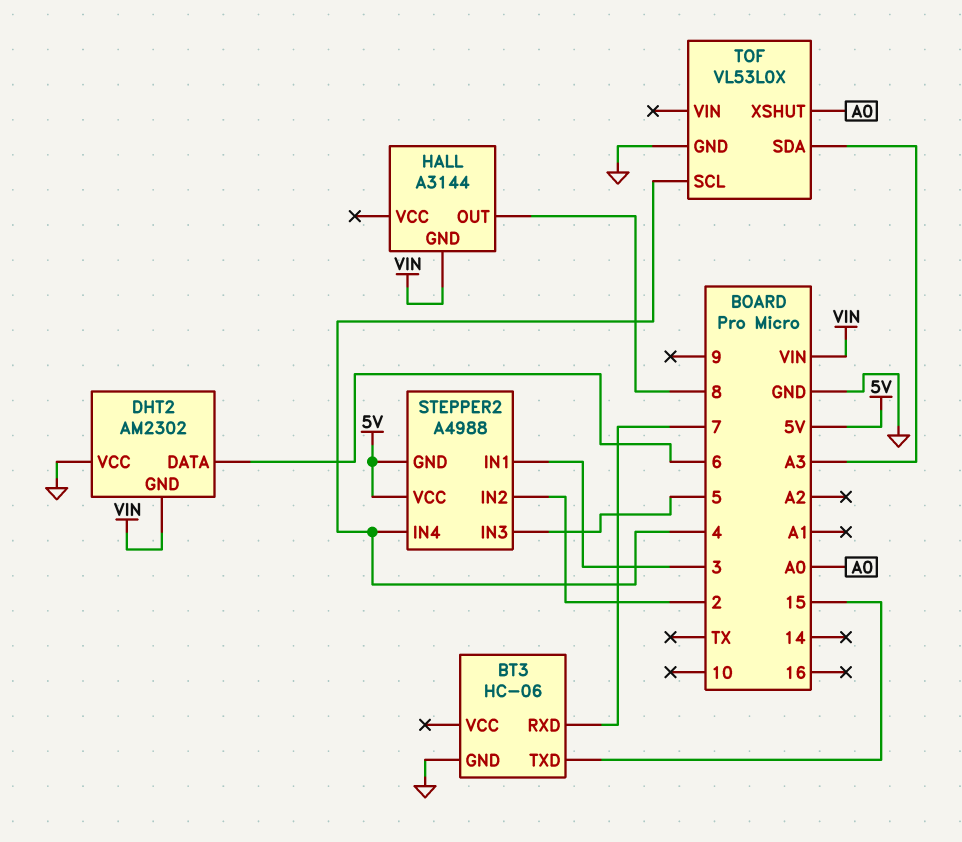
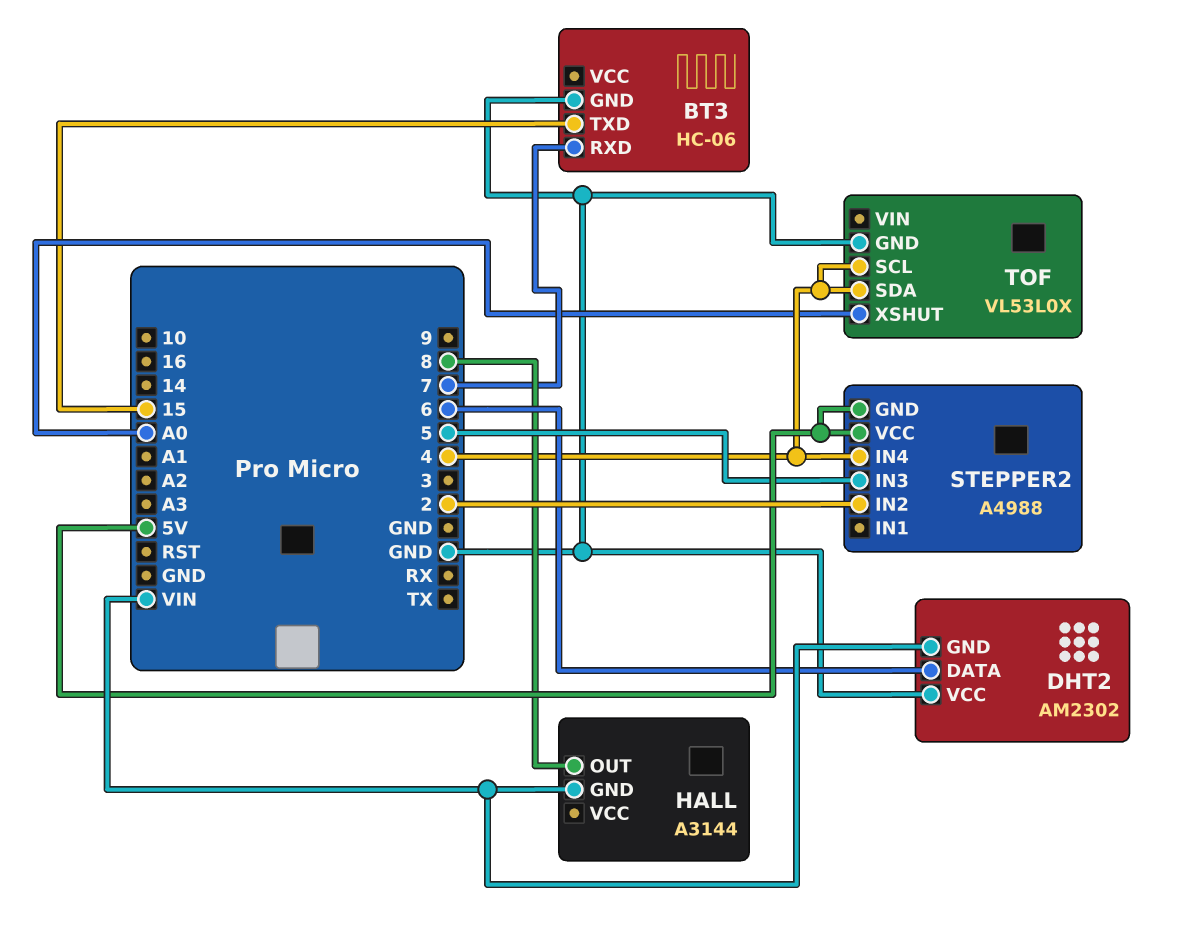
STEPPER2 pin IN1: 3 -> none
TOF pin SDA: A3 -> 4

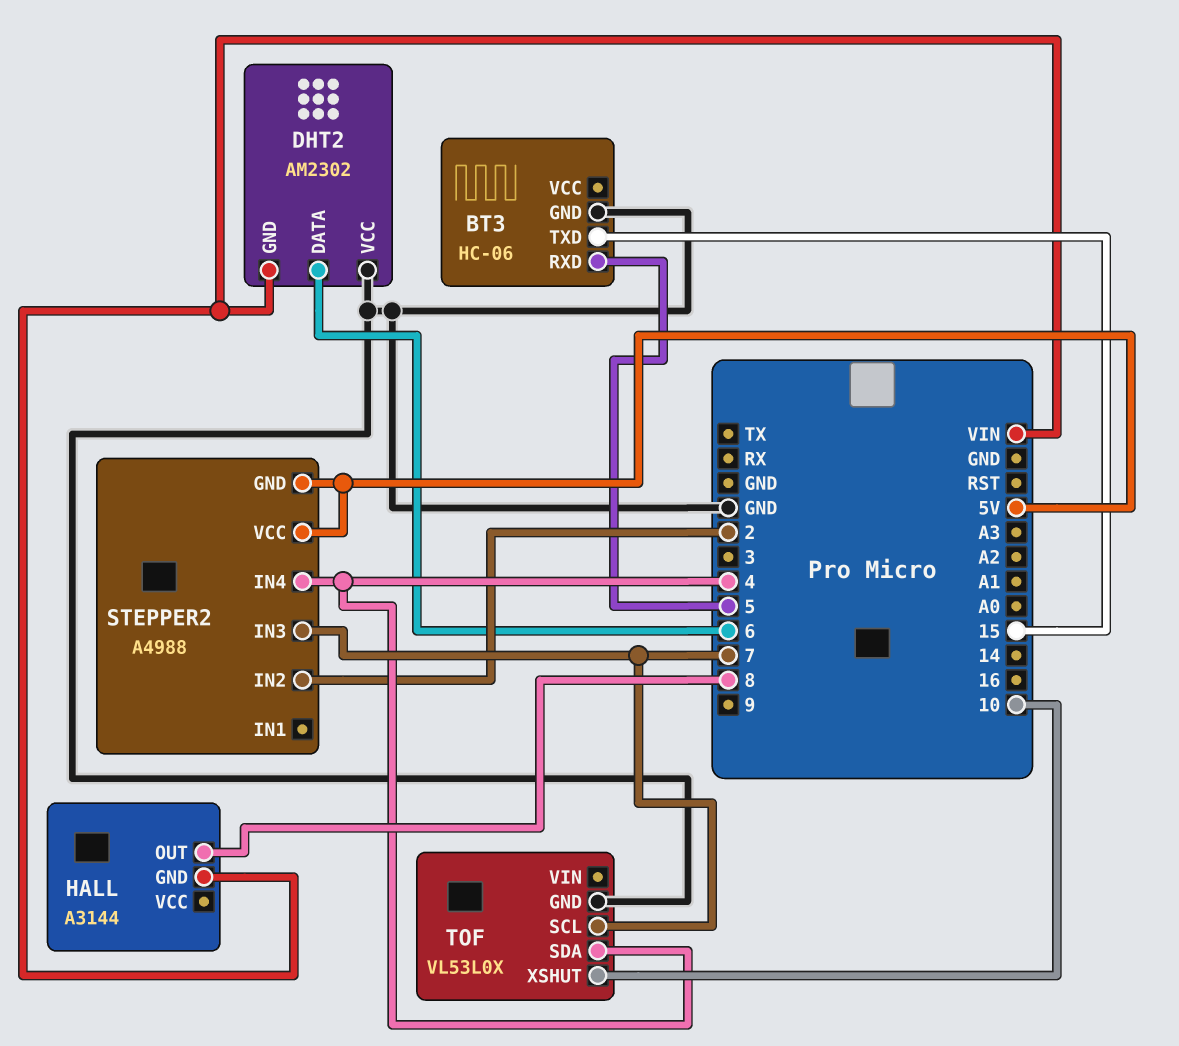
BT3 pin RXD: 7 -> 5
STEPPER2 pin IN3: 5 -> 7
TOF pin SCL: 4 -> 7
TOF pin XSHUT: A0 -> 10

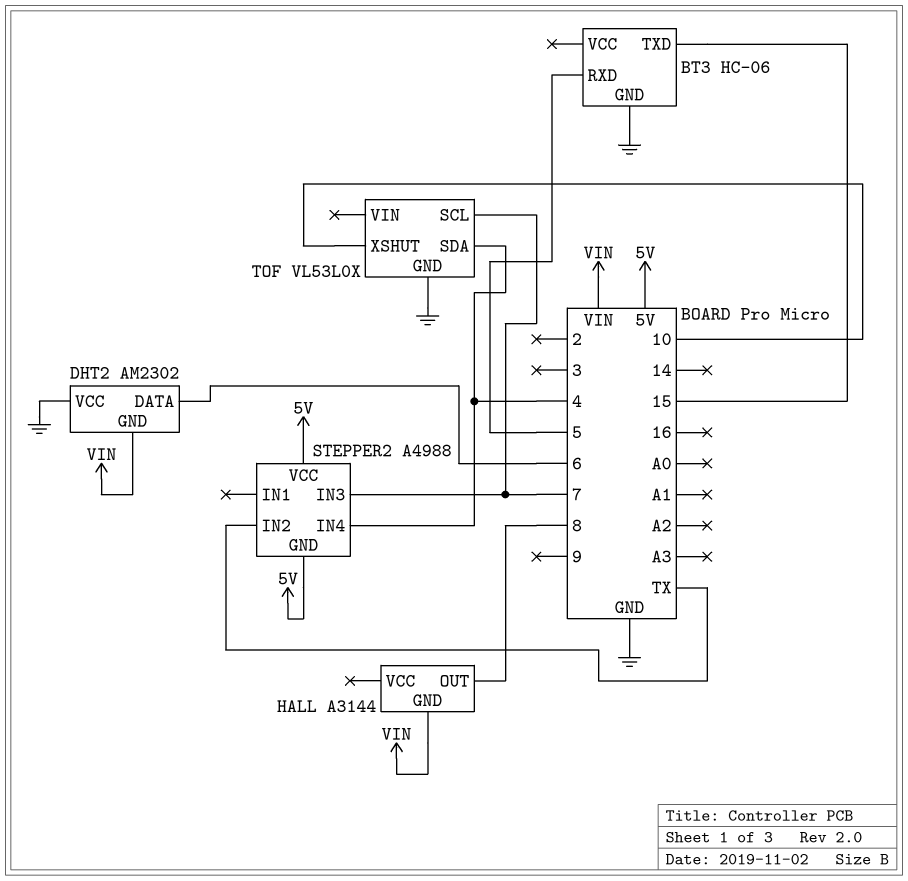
STEPPER2 pin IN2: 2 -> TX

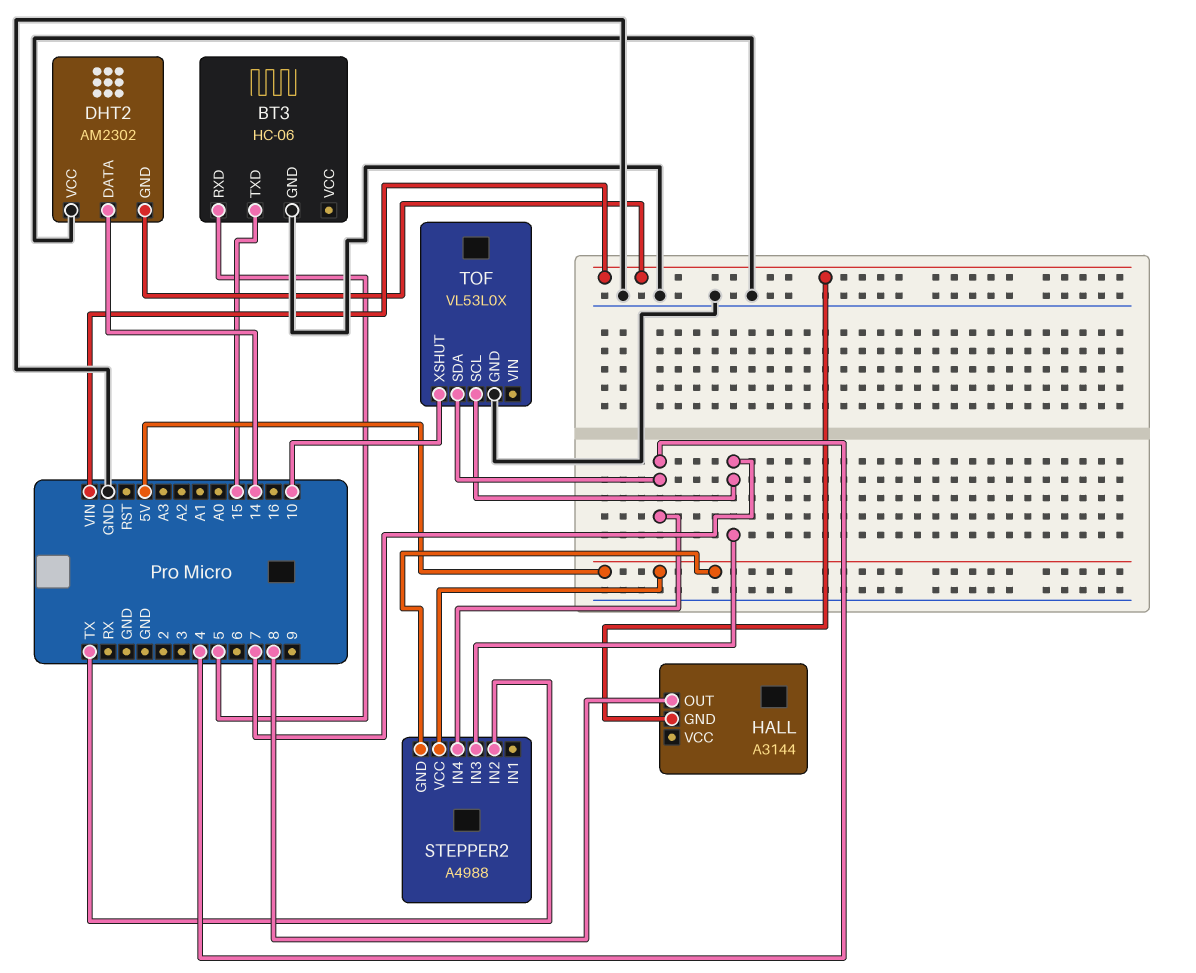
DHT2 pin DATA: 6 -> 14

